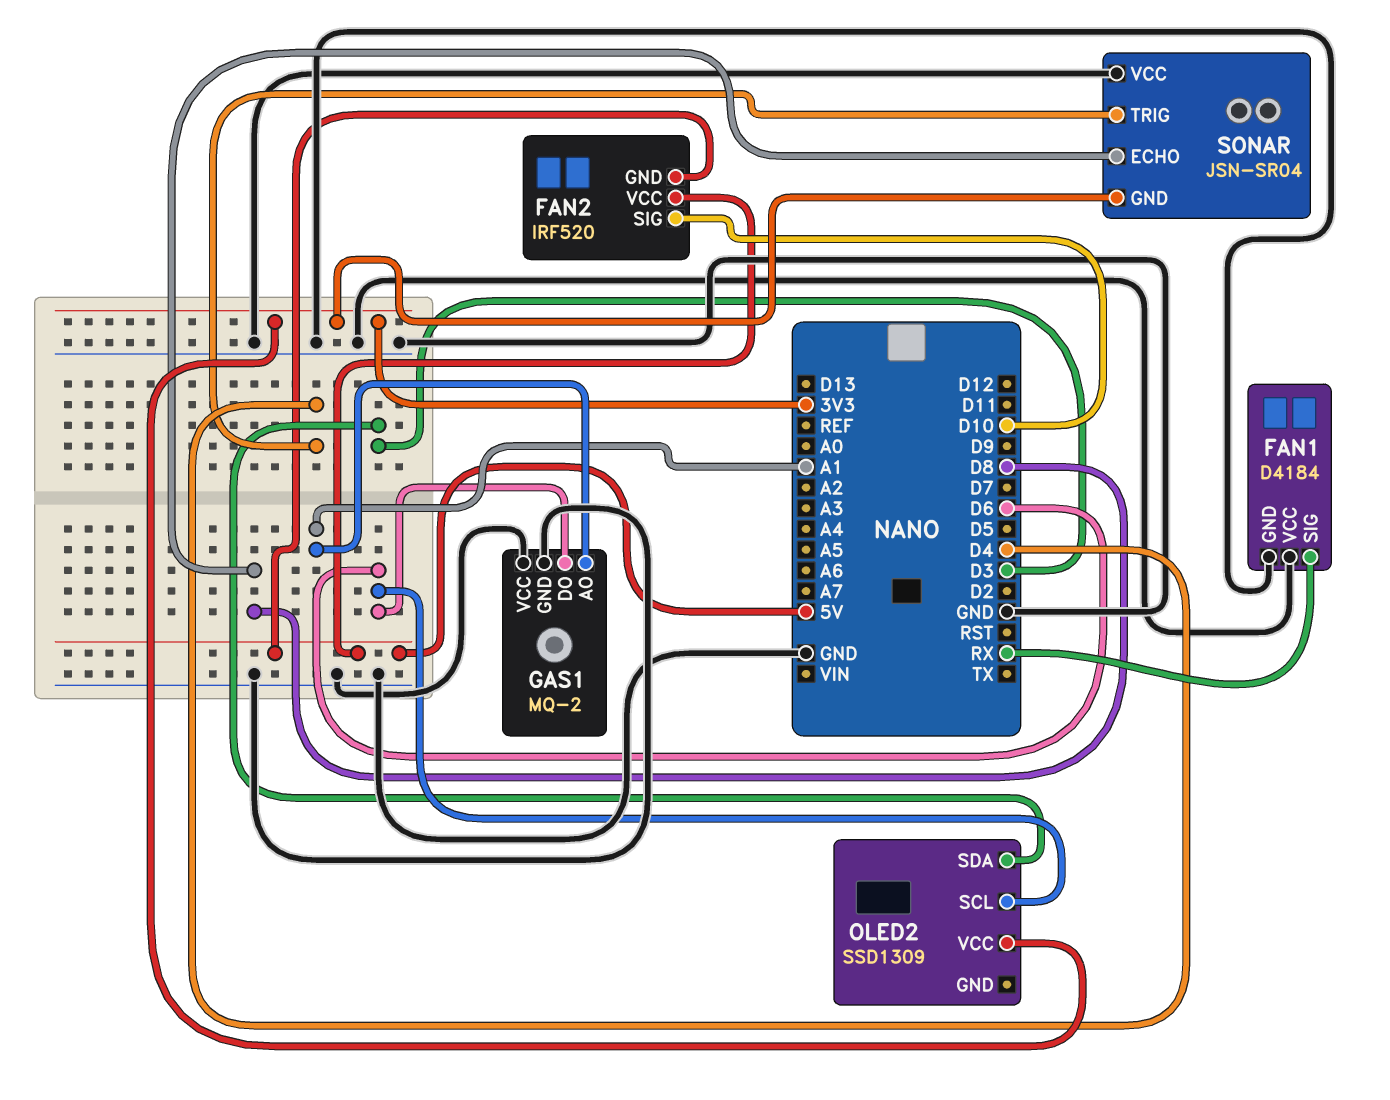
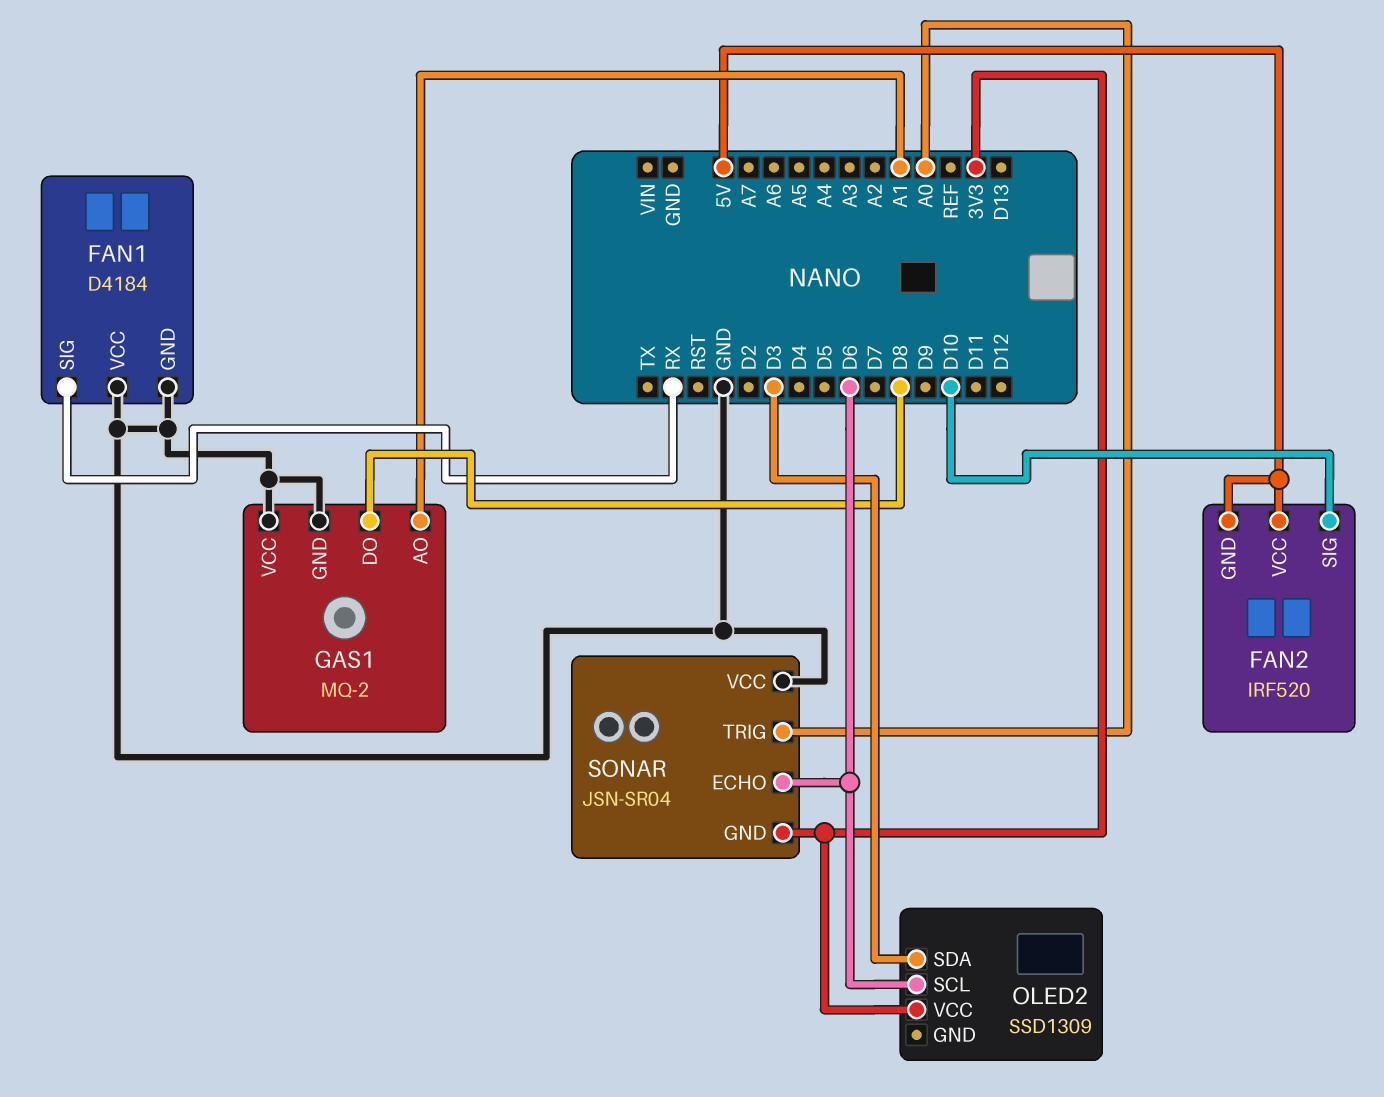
GAS1 pin DO: D6 -> D8
SONAR pin ECHO: D8 -> D6
SONAR pin TRIG: D4 -> A0

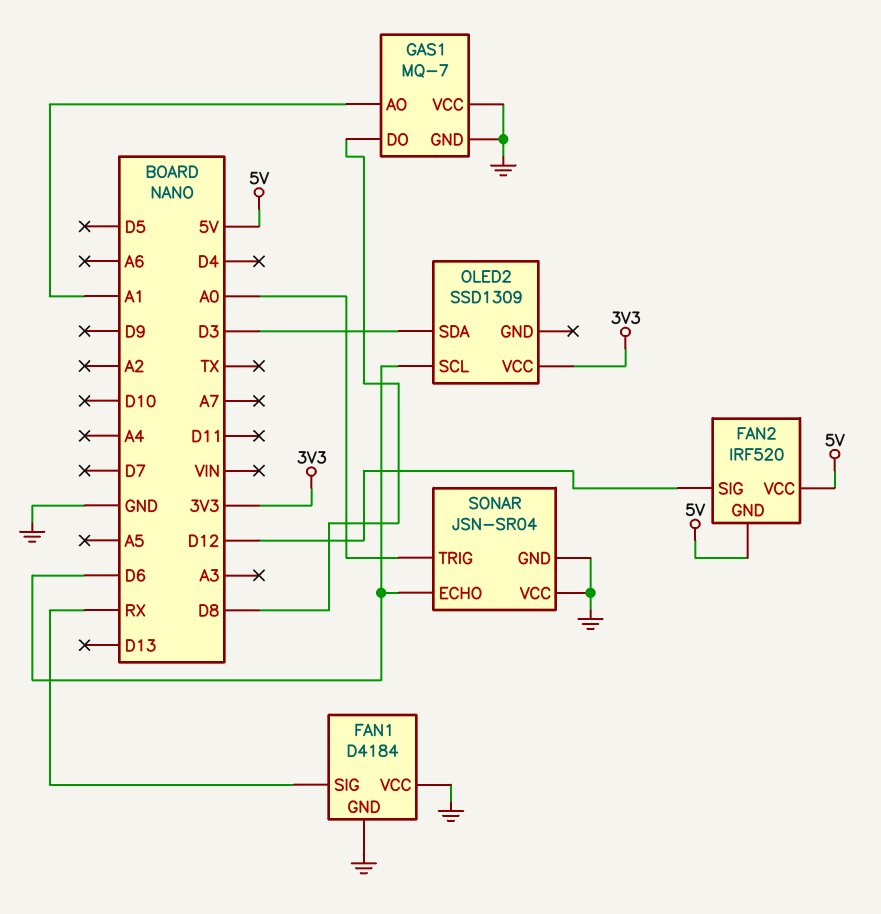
FAN2 pin SIG: D10 -> D12
GAS1: MQ-2 -> MQ-7
SONAR pin GND: 3V3 -> GND

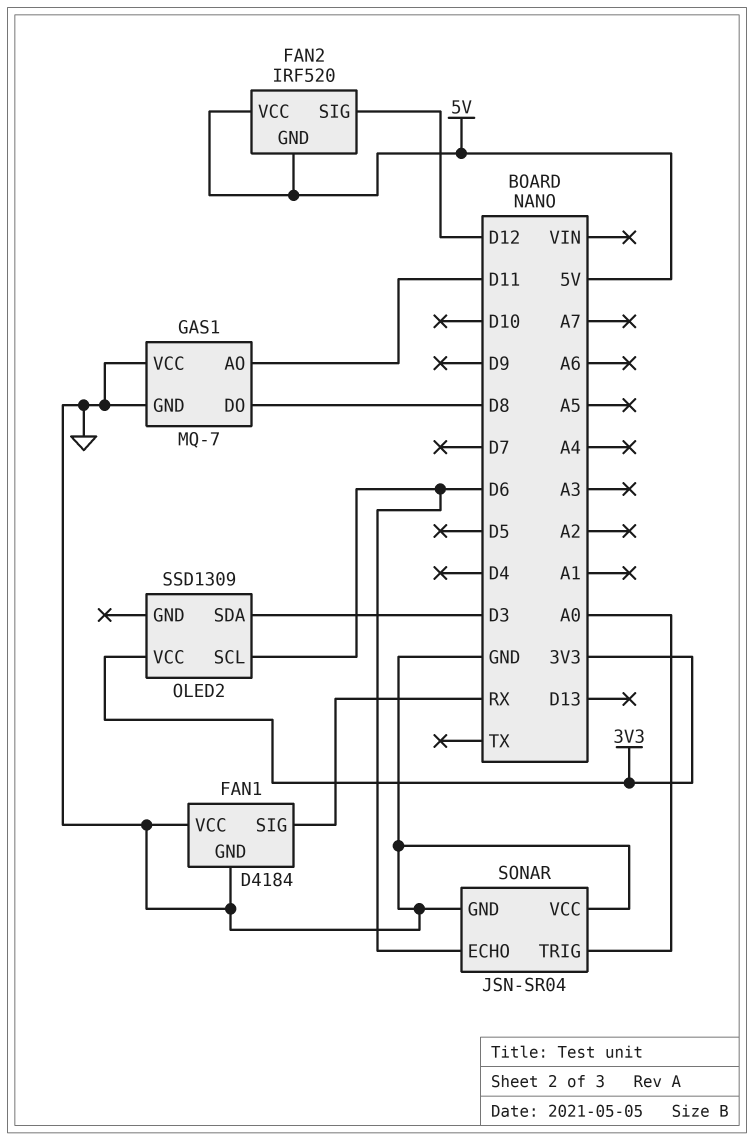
GAS1 pin AO: A1 -> D11

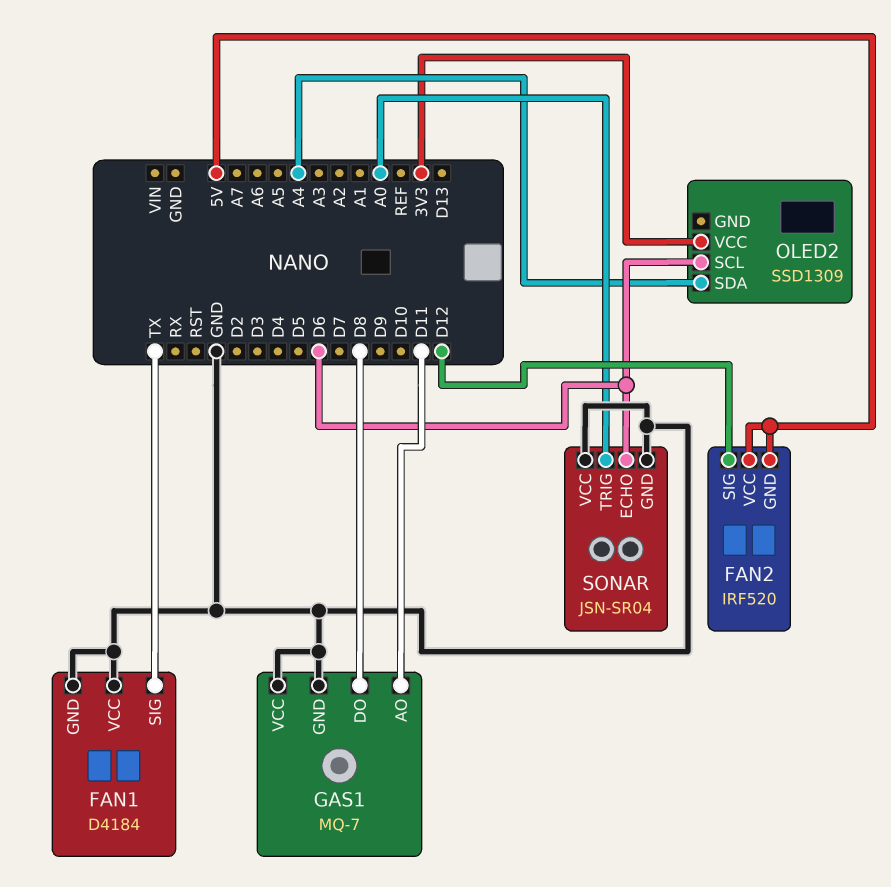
FAN1 pin SIG: RX -> TX
OLED2 pin SDA: D3 -> A4

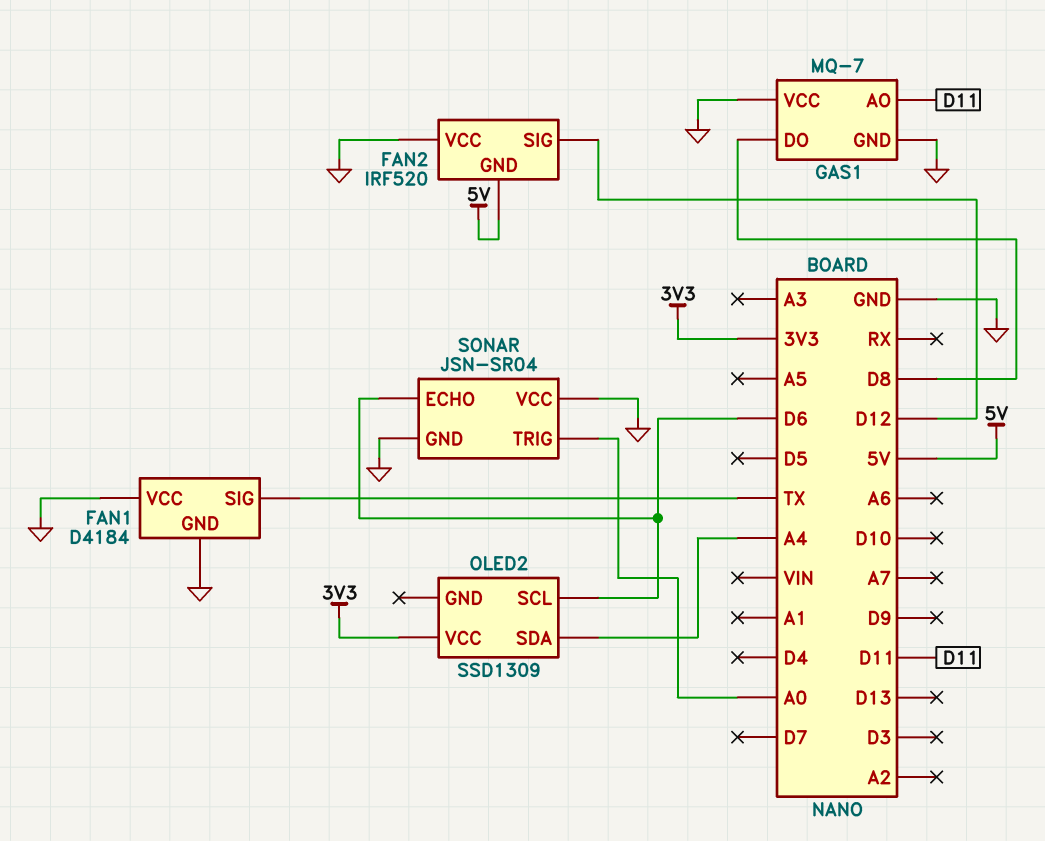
FAN2 pin VCC: 5V -> GND

